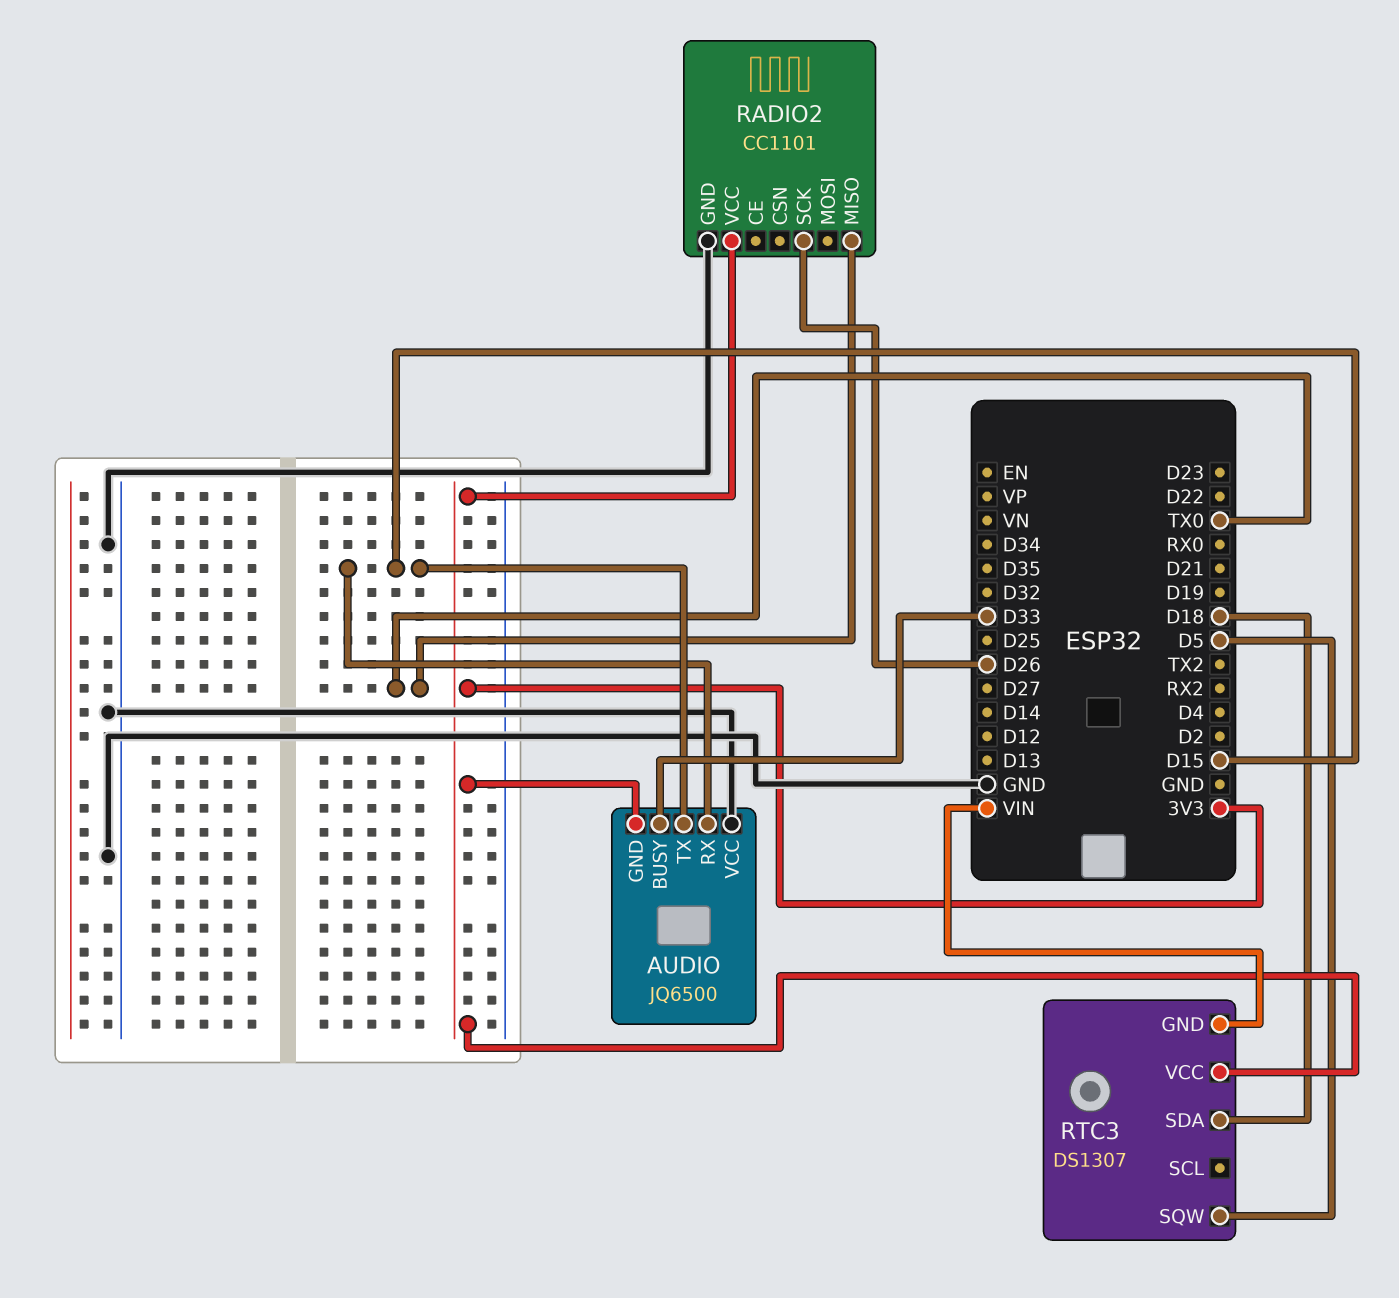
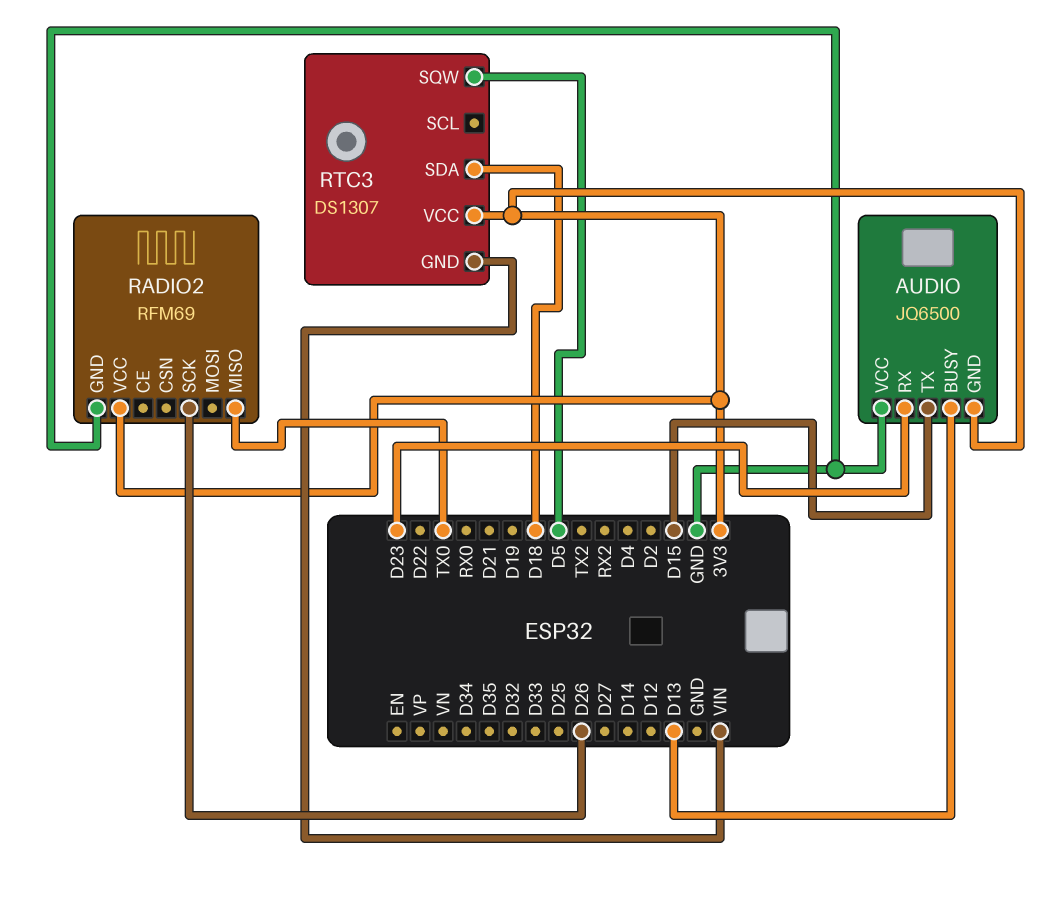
AUDIO pin BUSY: D33 -> D13
AUDIO pin RX: D15 -> D23
RADIO2: CC1101 -> RFM69

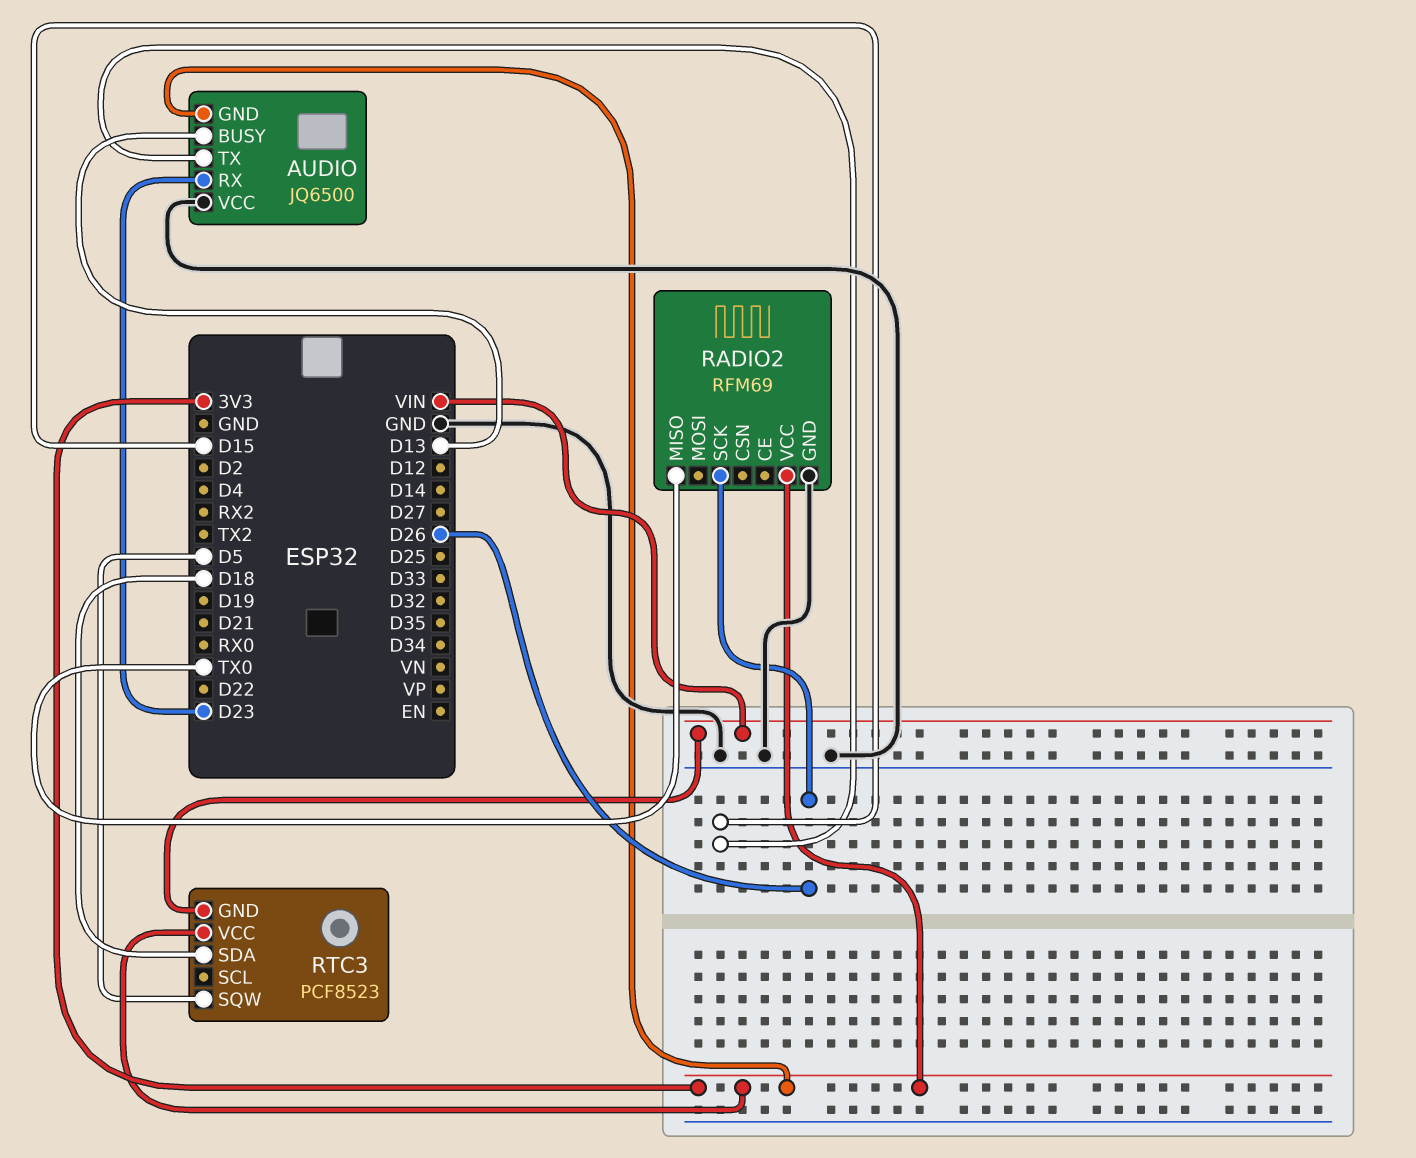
RTC3: DS1307 -> PCF8523

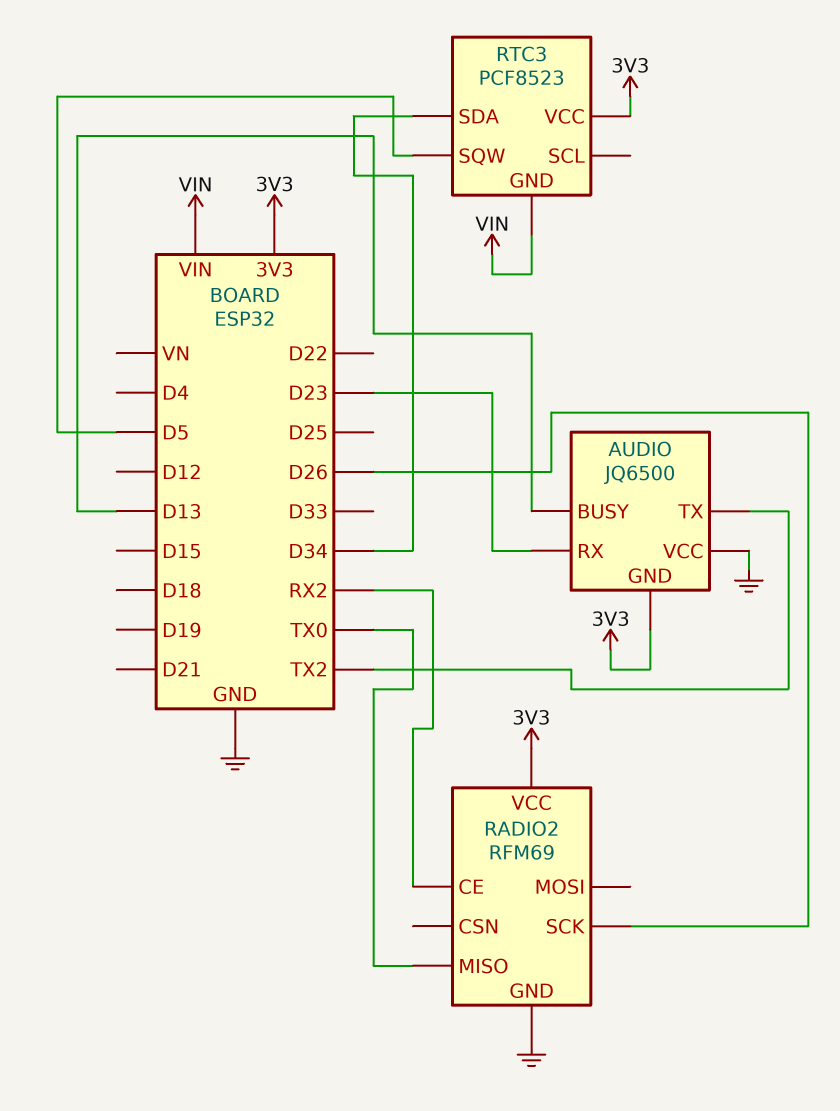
AUDIO pin TX: D15 -> TX2
RADIO2 pin CE: none -> RX2
RTC3 pin SDA: D18 -> D34

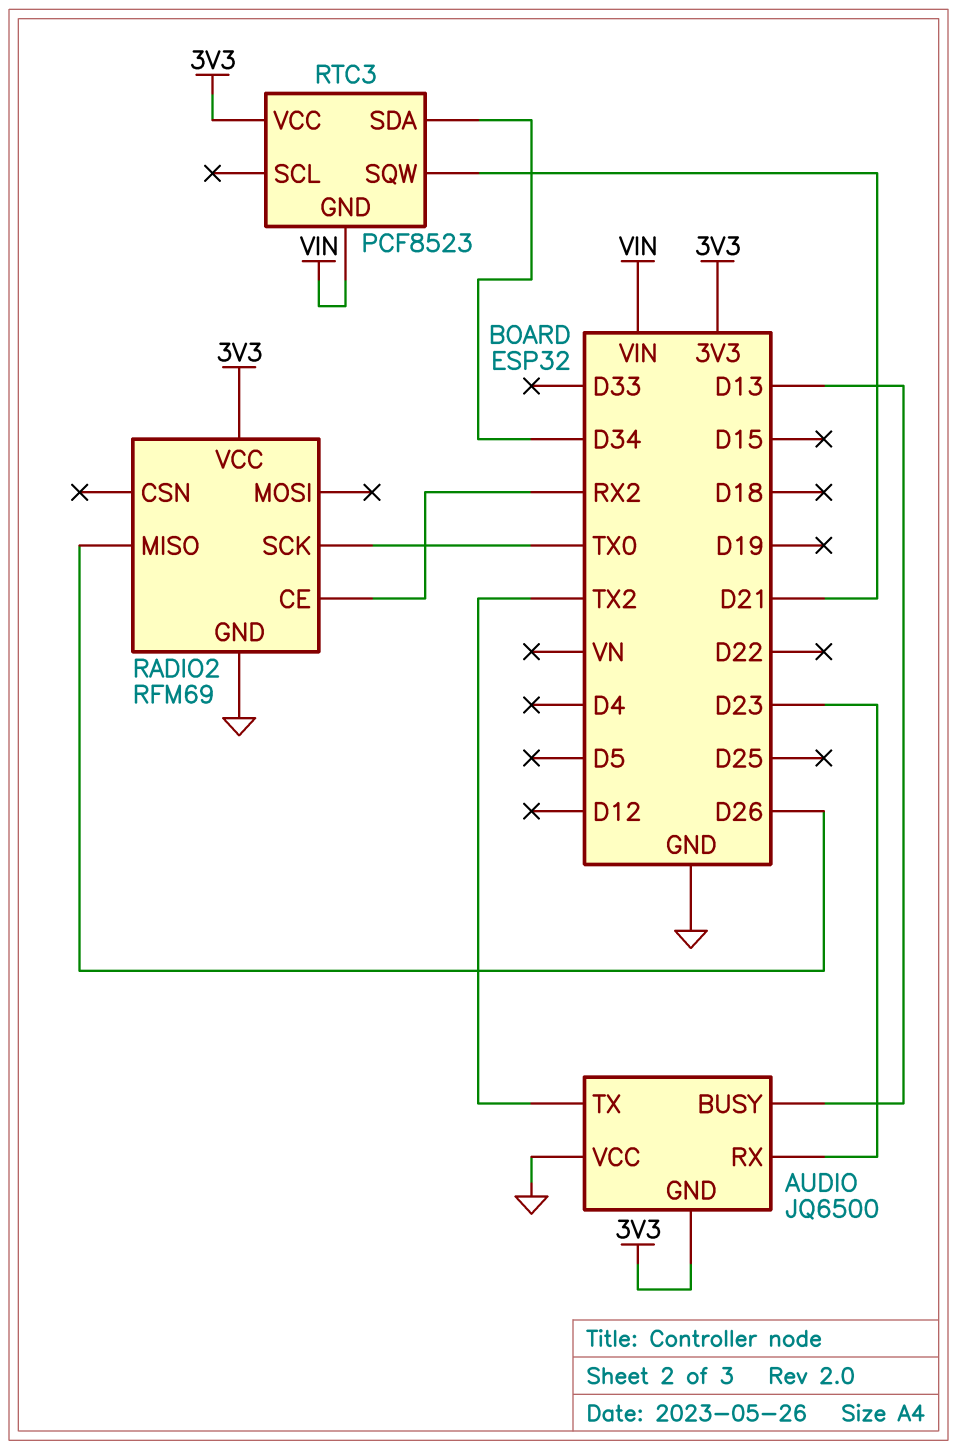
RADIO2 pin MISO: TX0 -> D26
RADIO2 pin SCK: D26 -> TX0
RTC3 pin SQW: D5 -> D21

